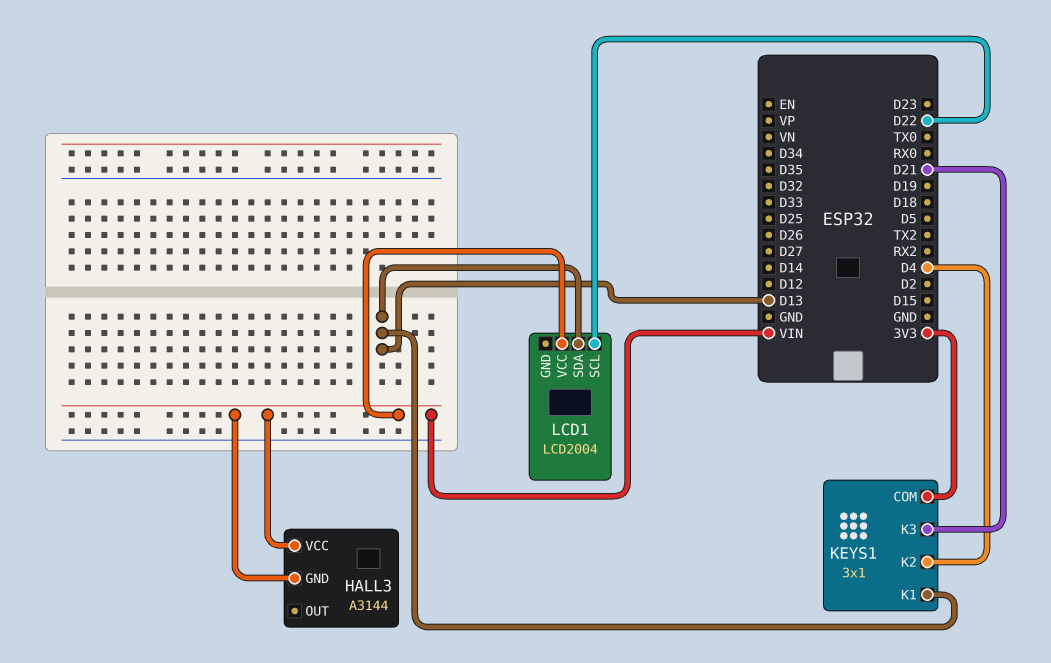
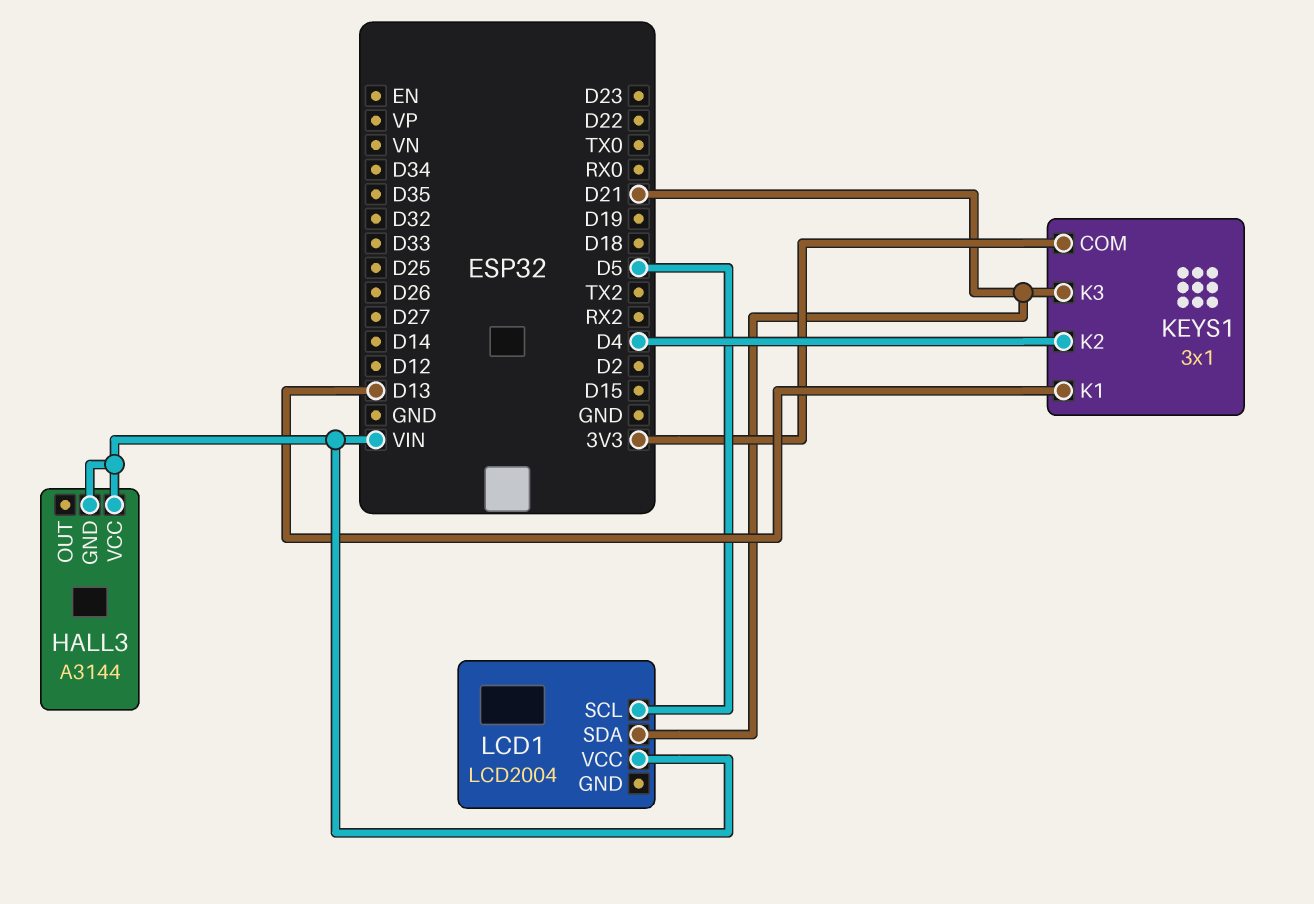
LCD1 pin SCL: D22 -> D5
LCD1 pin SDA: D13 -> D21

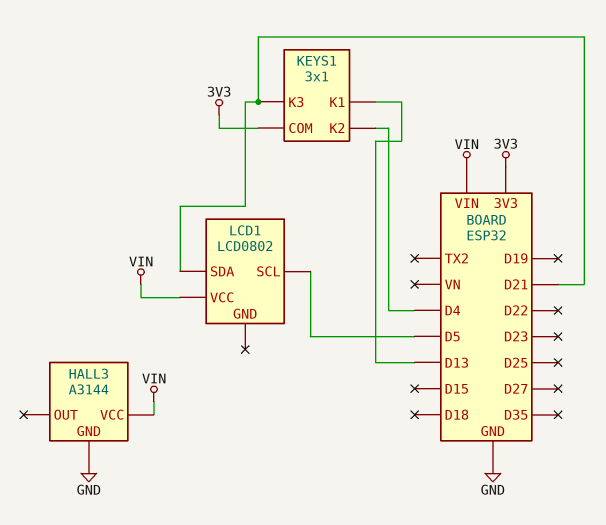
HALL3 pin GND: VIN -> GND
LCD1: LCD2004 -> LCD0802

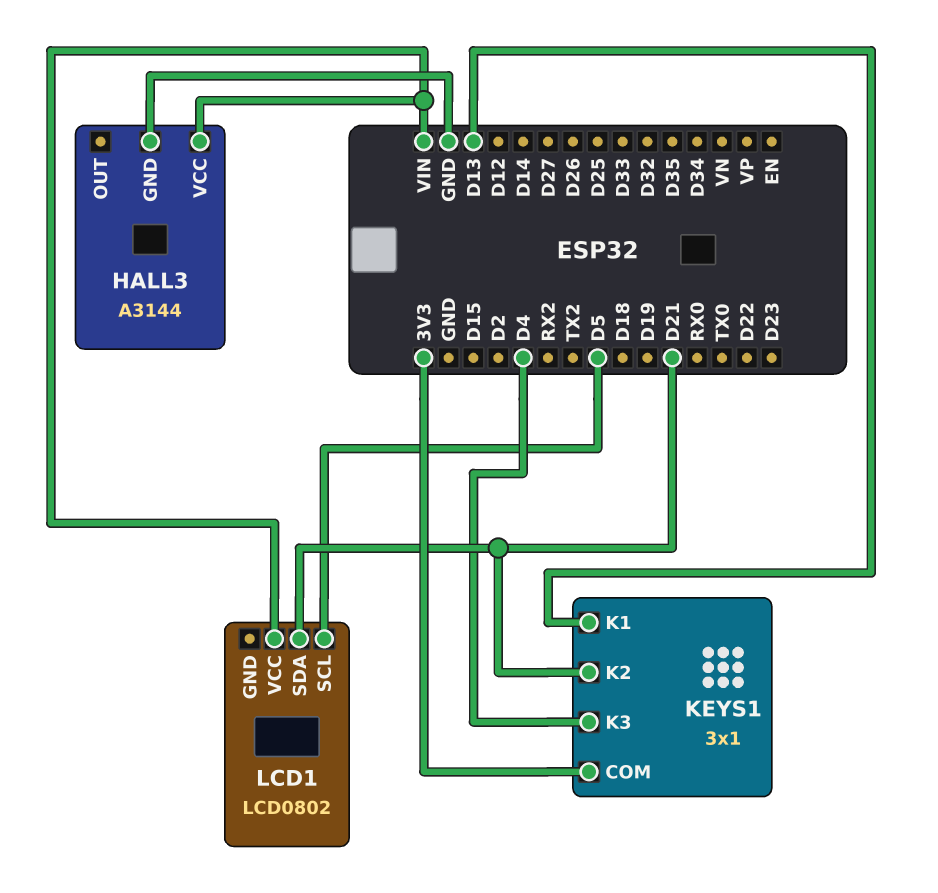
KEYS1 pin K2: D4 -> D21
KEYS1 pin K3: D21 -> D4

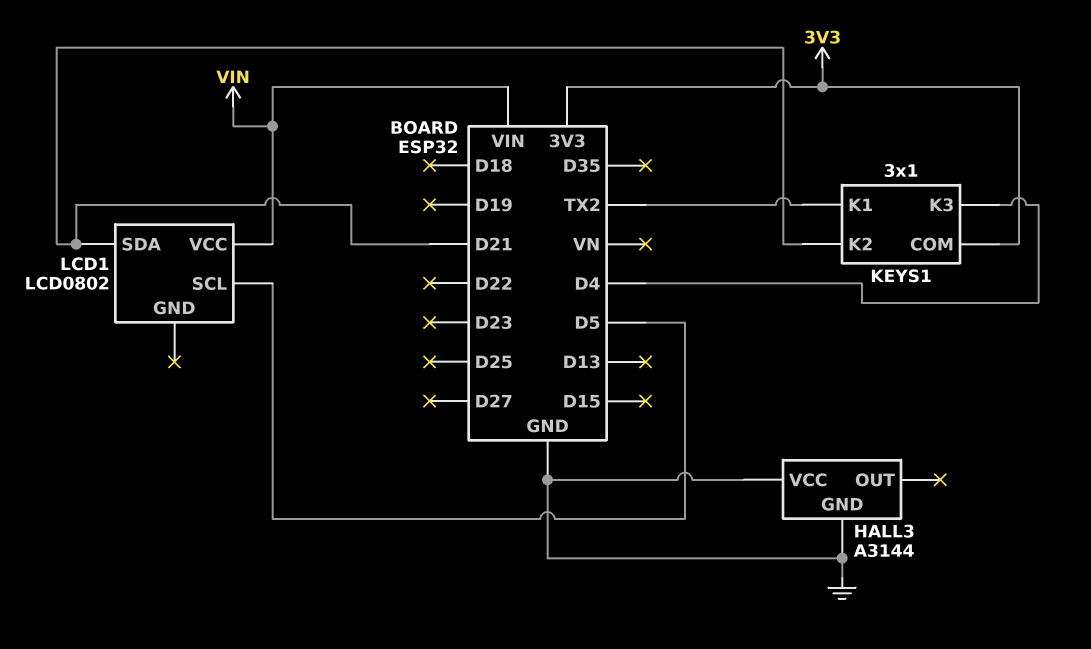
HALL3 pin VCC: VIN -> GND
KEYS1 pin K1: D13 -> TX2

